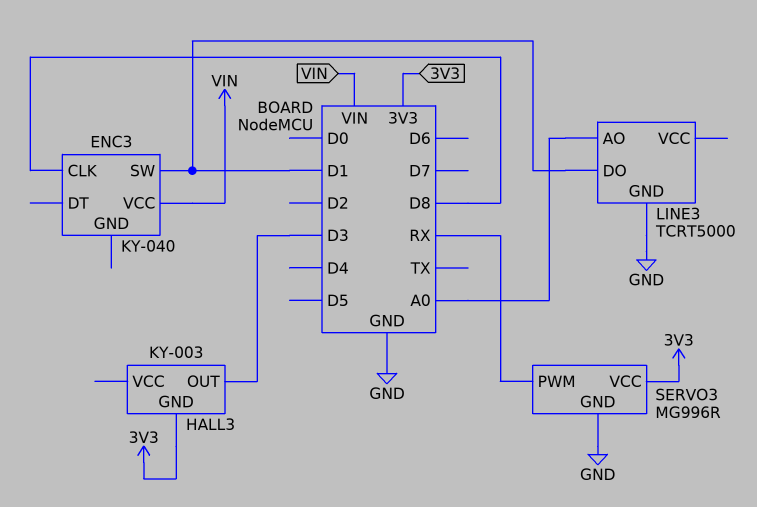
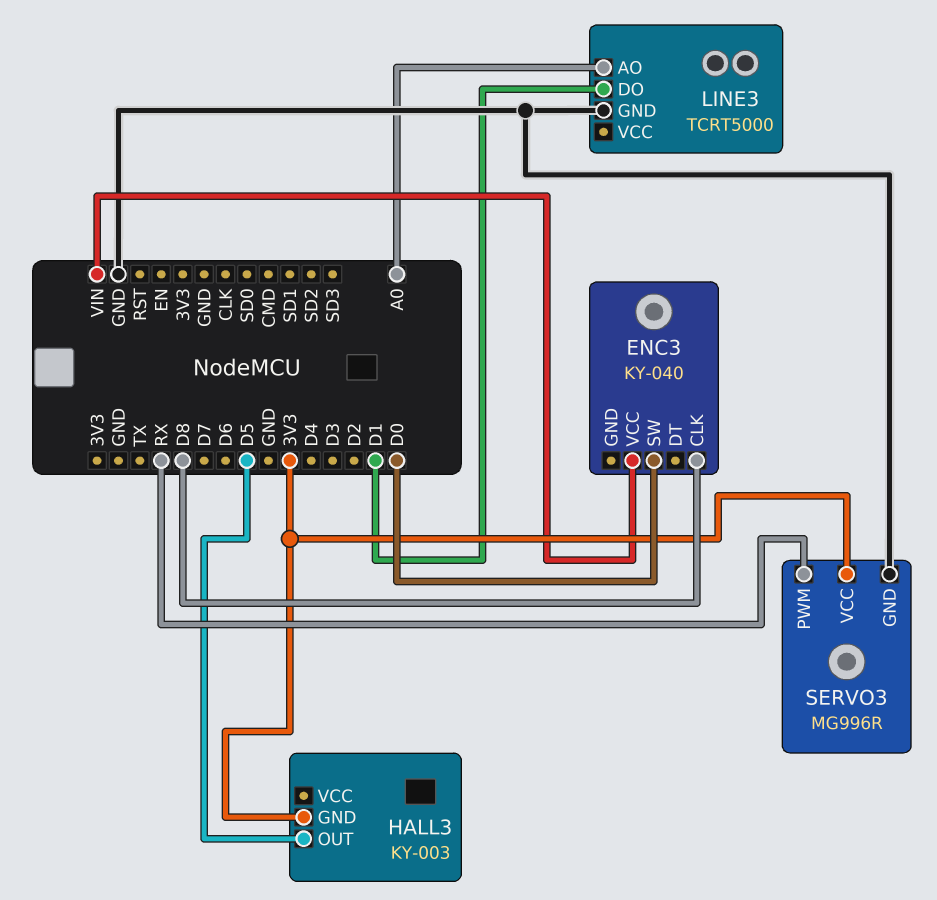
ENC3 pin SW: D1 -> D0
HALL3 pin OUT: D3 -> D5

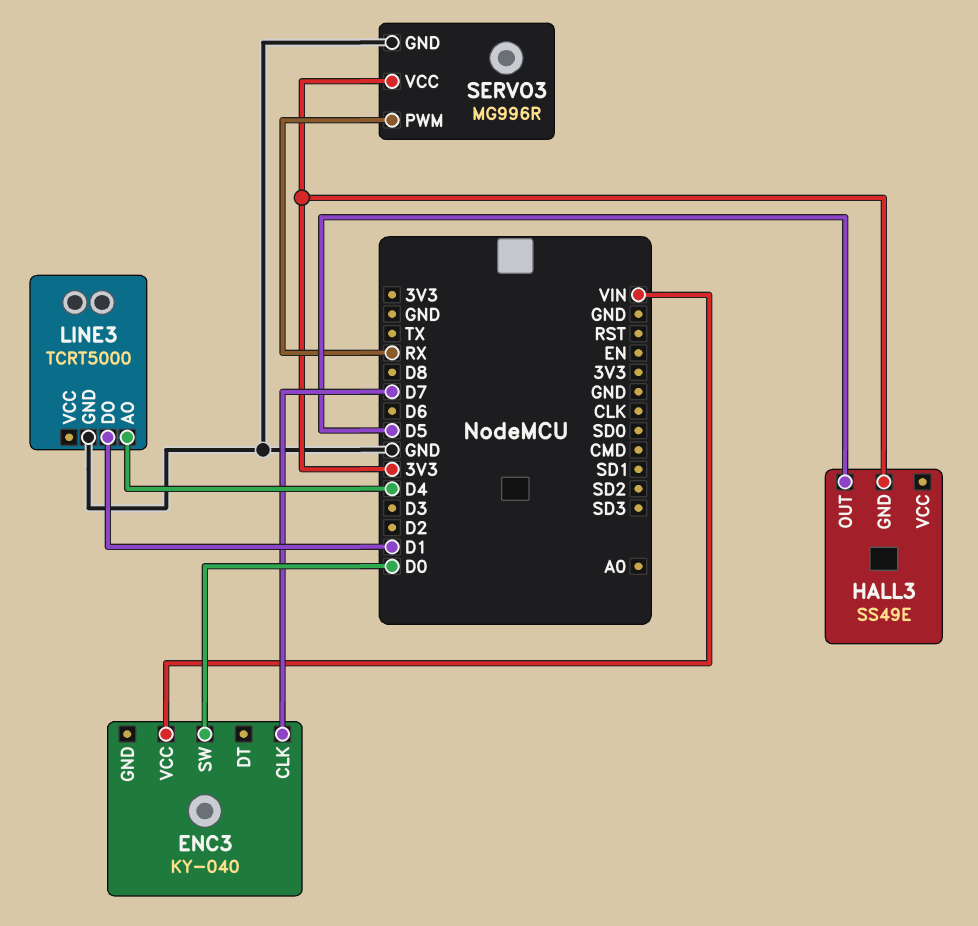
ENC3 pin CLK: D8 -> D7
HALL3: KY-003 -> SS49E
LINE3 pin AO: A0 -> D4

